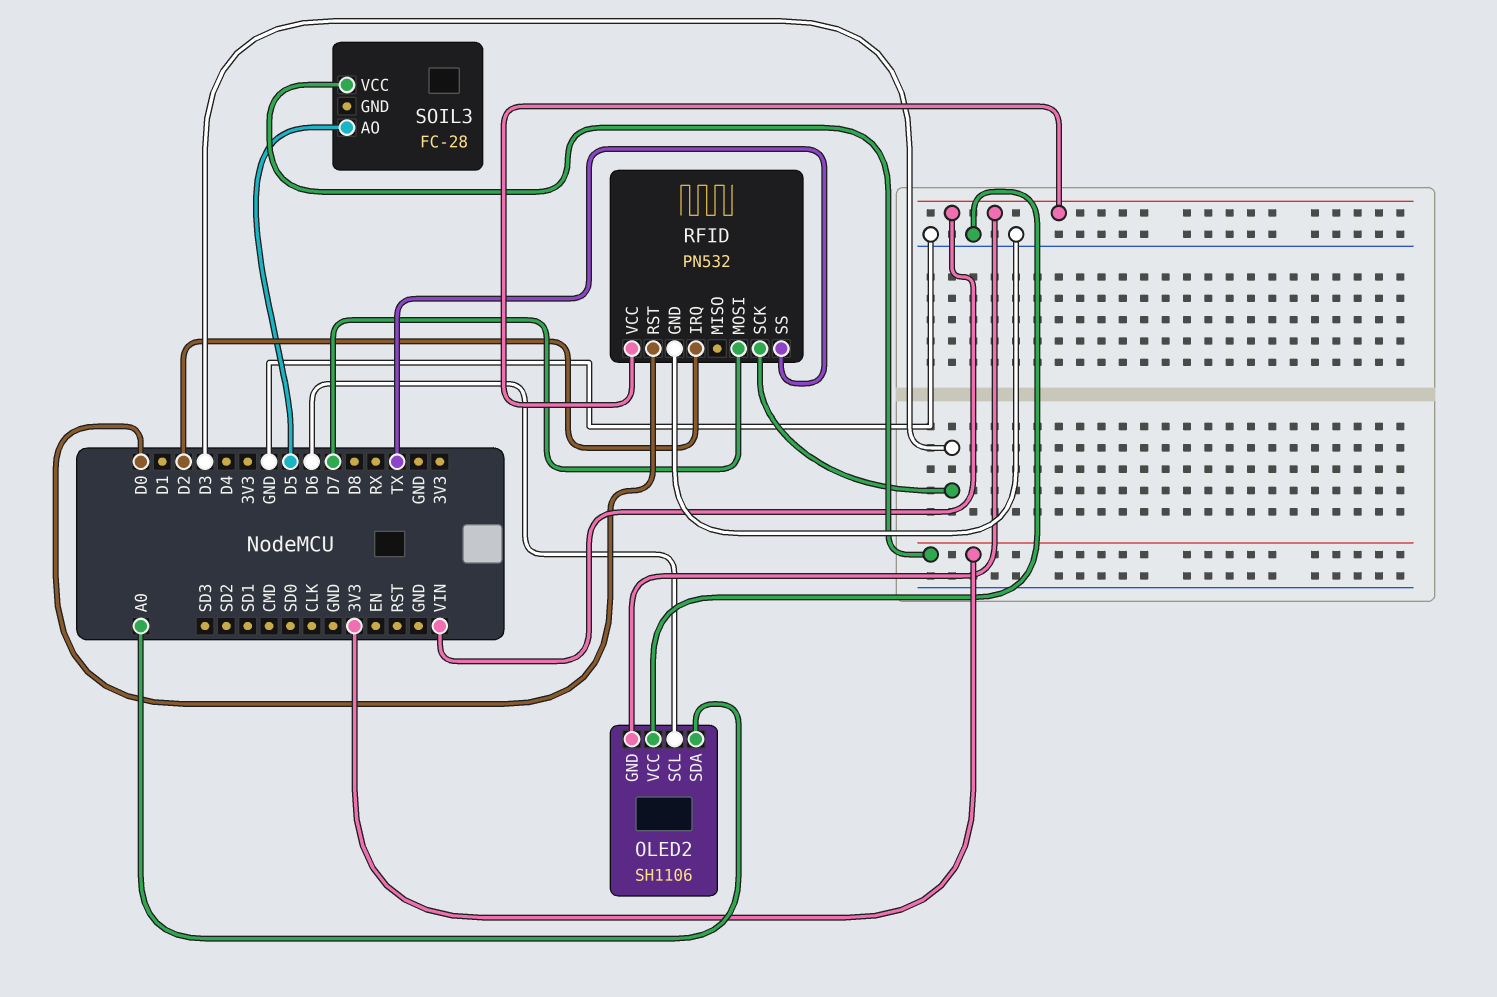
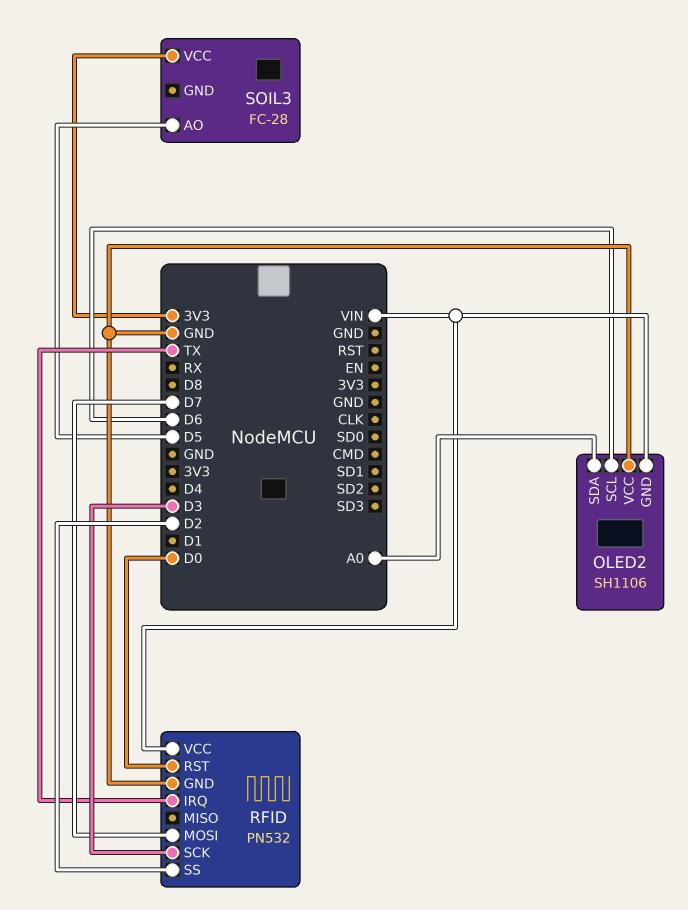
RFID pin IRQ: D2 -> TX
RFID pin SS: TX -> D2

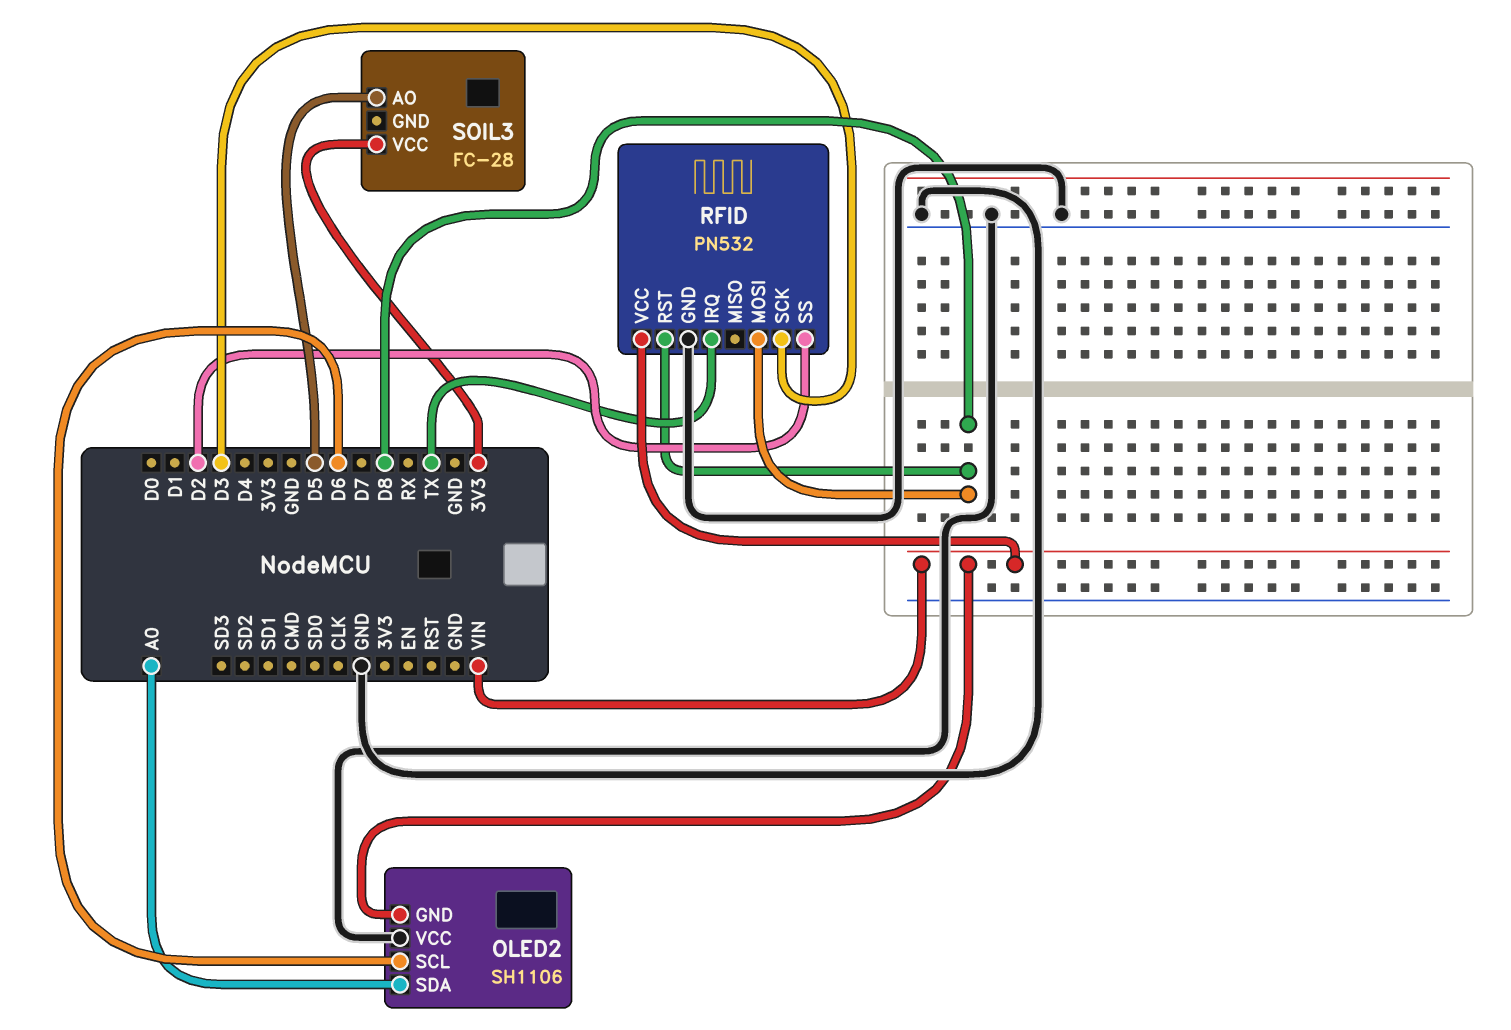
RFID pin MOSI: D7 -> D8
RFID pin RST: D0 -> D8

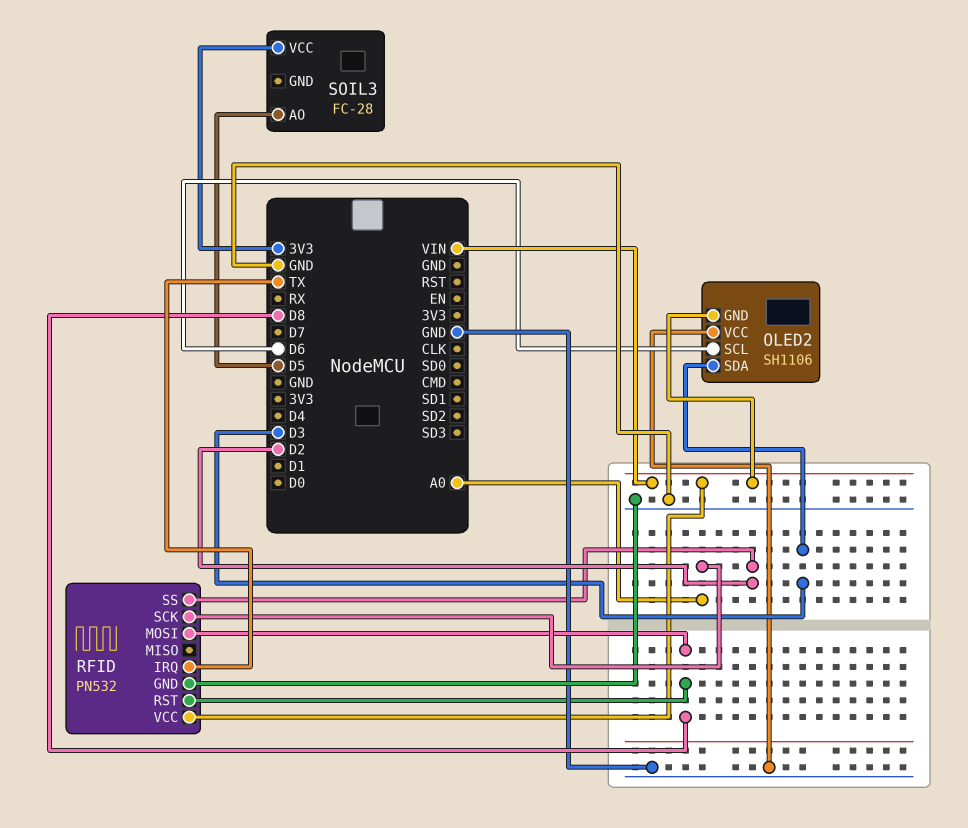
OLED2 pin SDA: A0 -> D3
RFID pin SCK: D3 -> A0

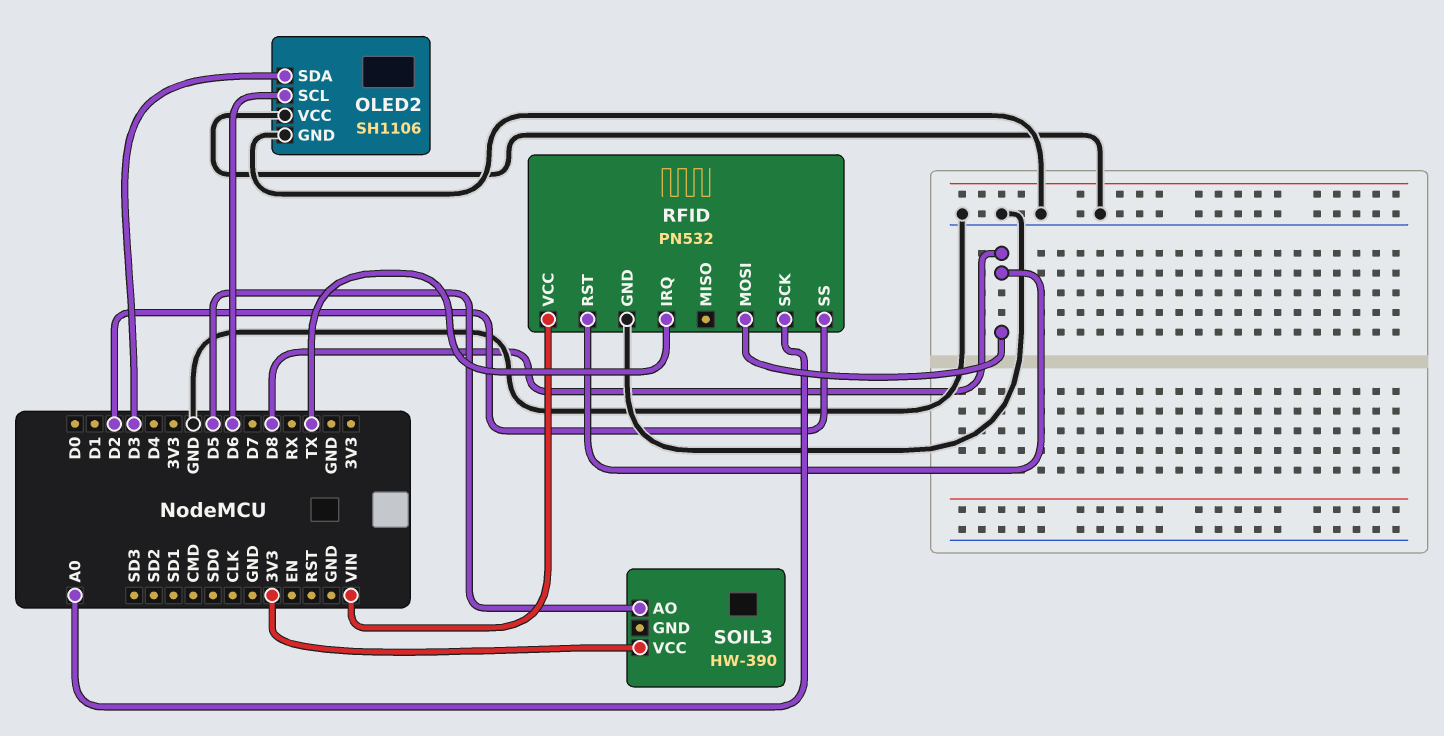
OLED2 pin GND: VIN -> GND
SOIL3: FC-28 -> HW-390

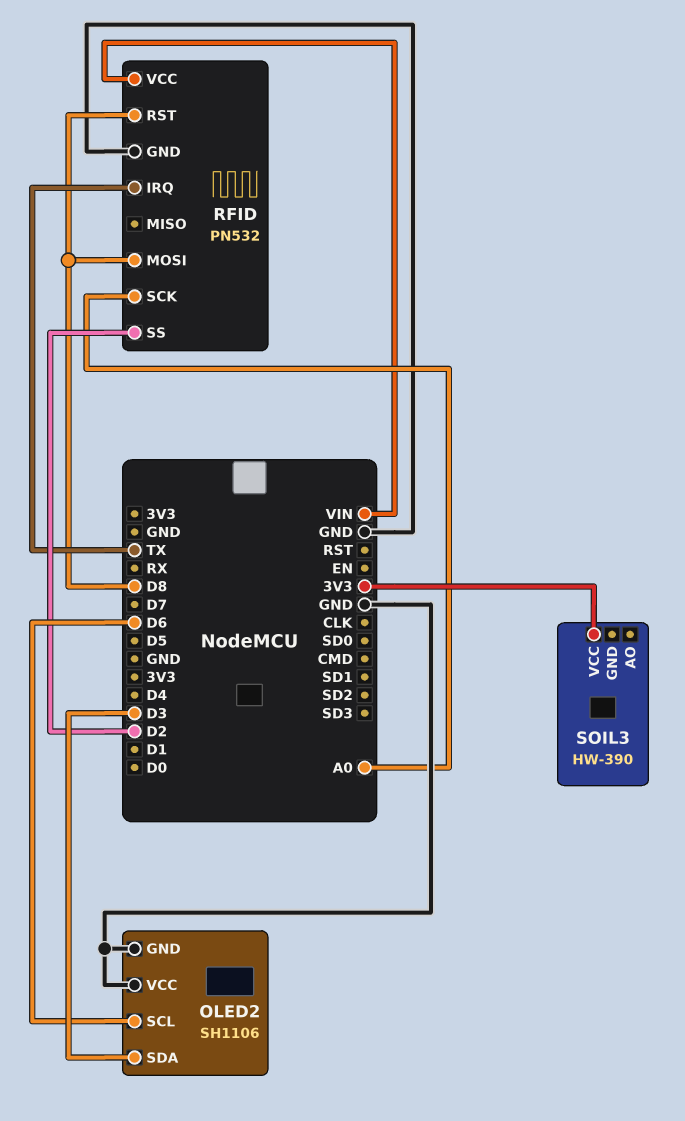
SOIL3 pin AO: D5 -> none

